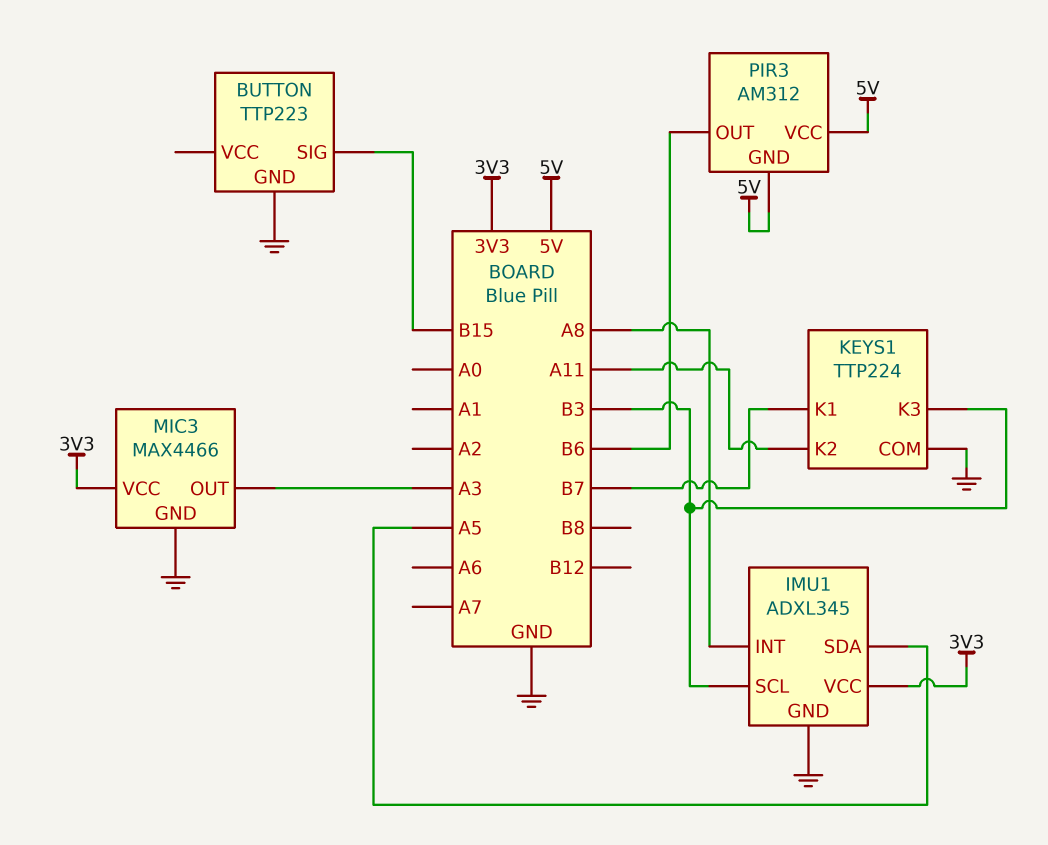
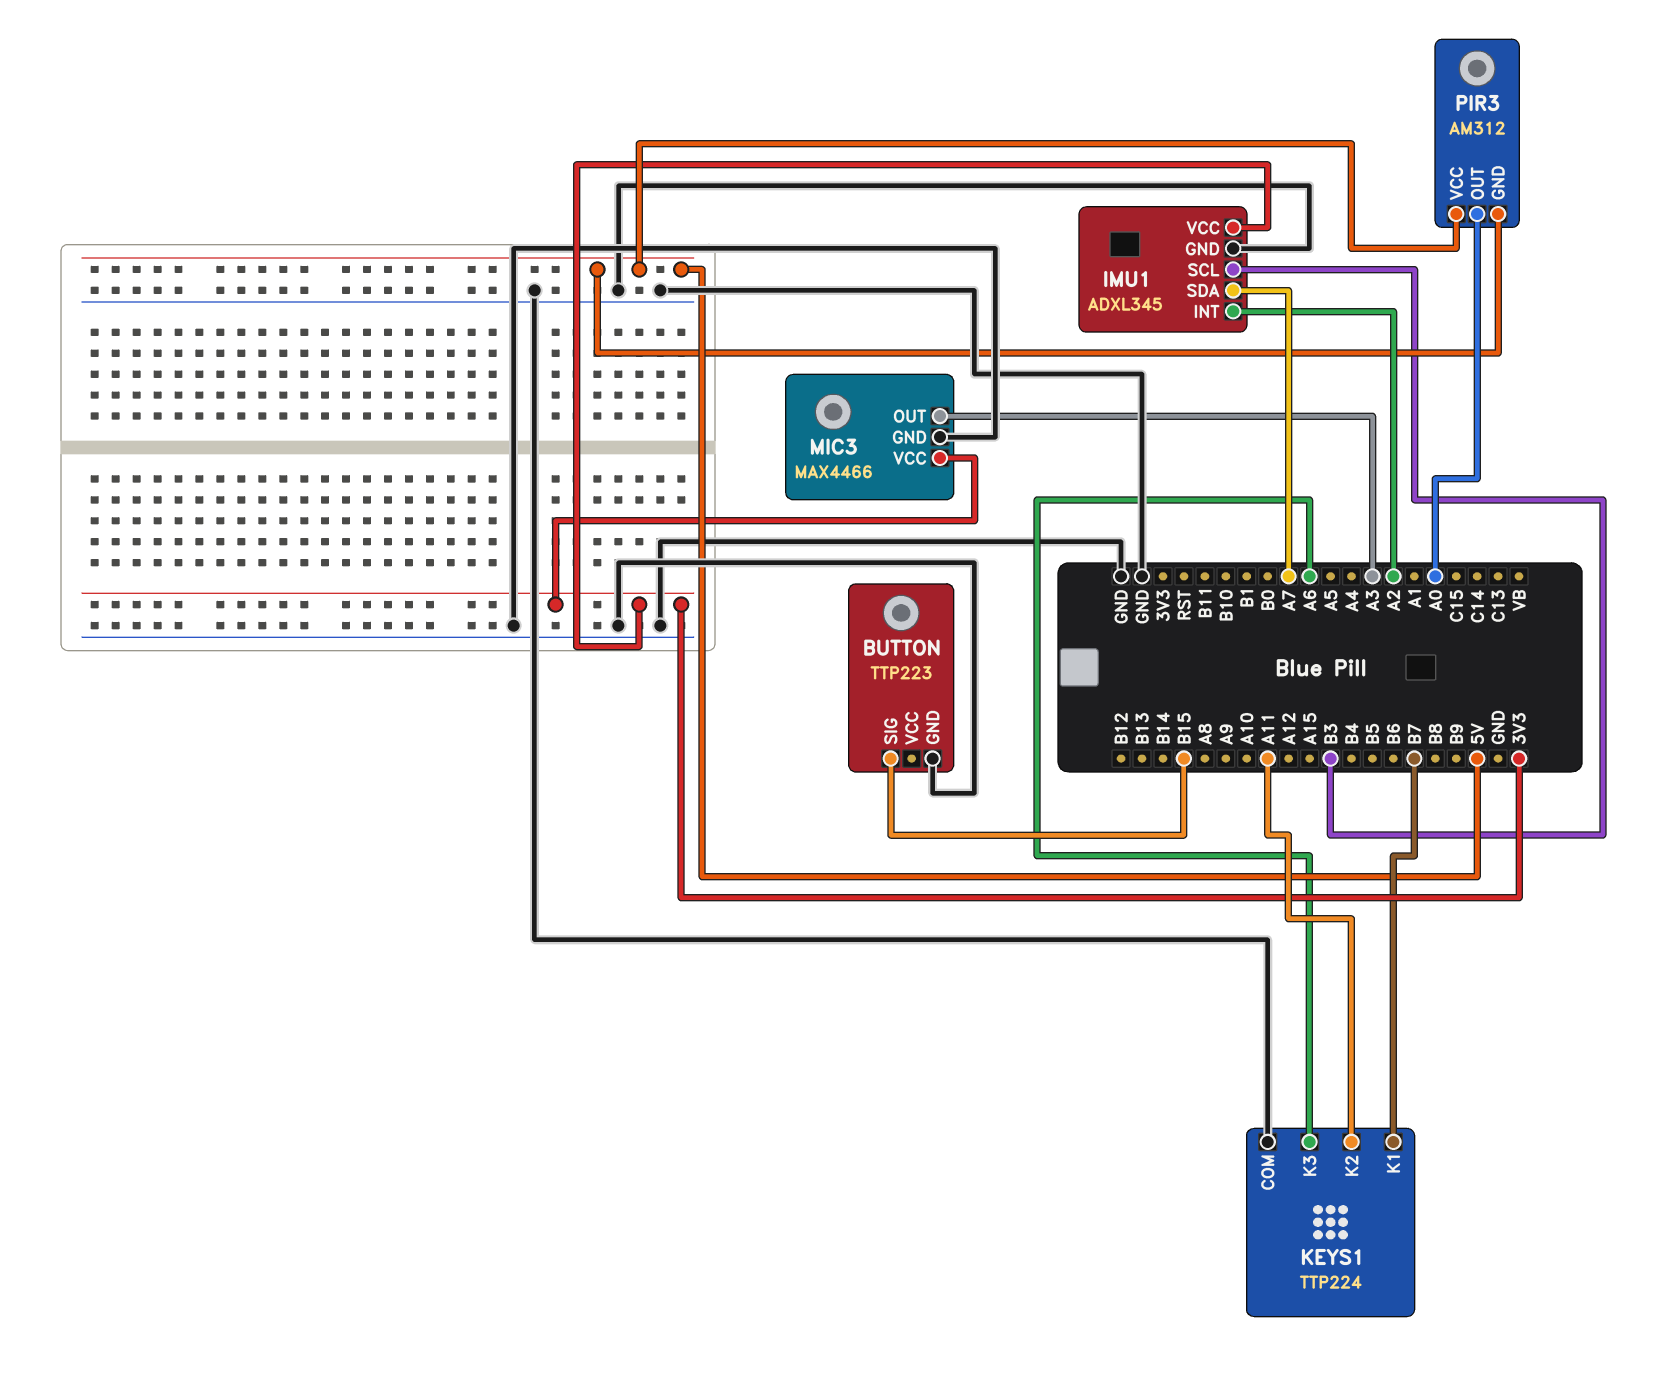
IMU1 pin INT: A8 -> A2
IMU1 pin SDA: A5 -> A7
KEYS1 pin K3: B3 -> A6
PIR3 pin OUT: B6 -> A0

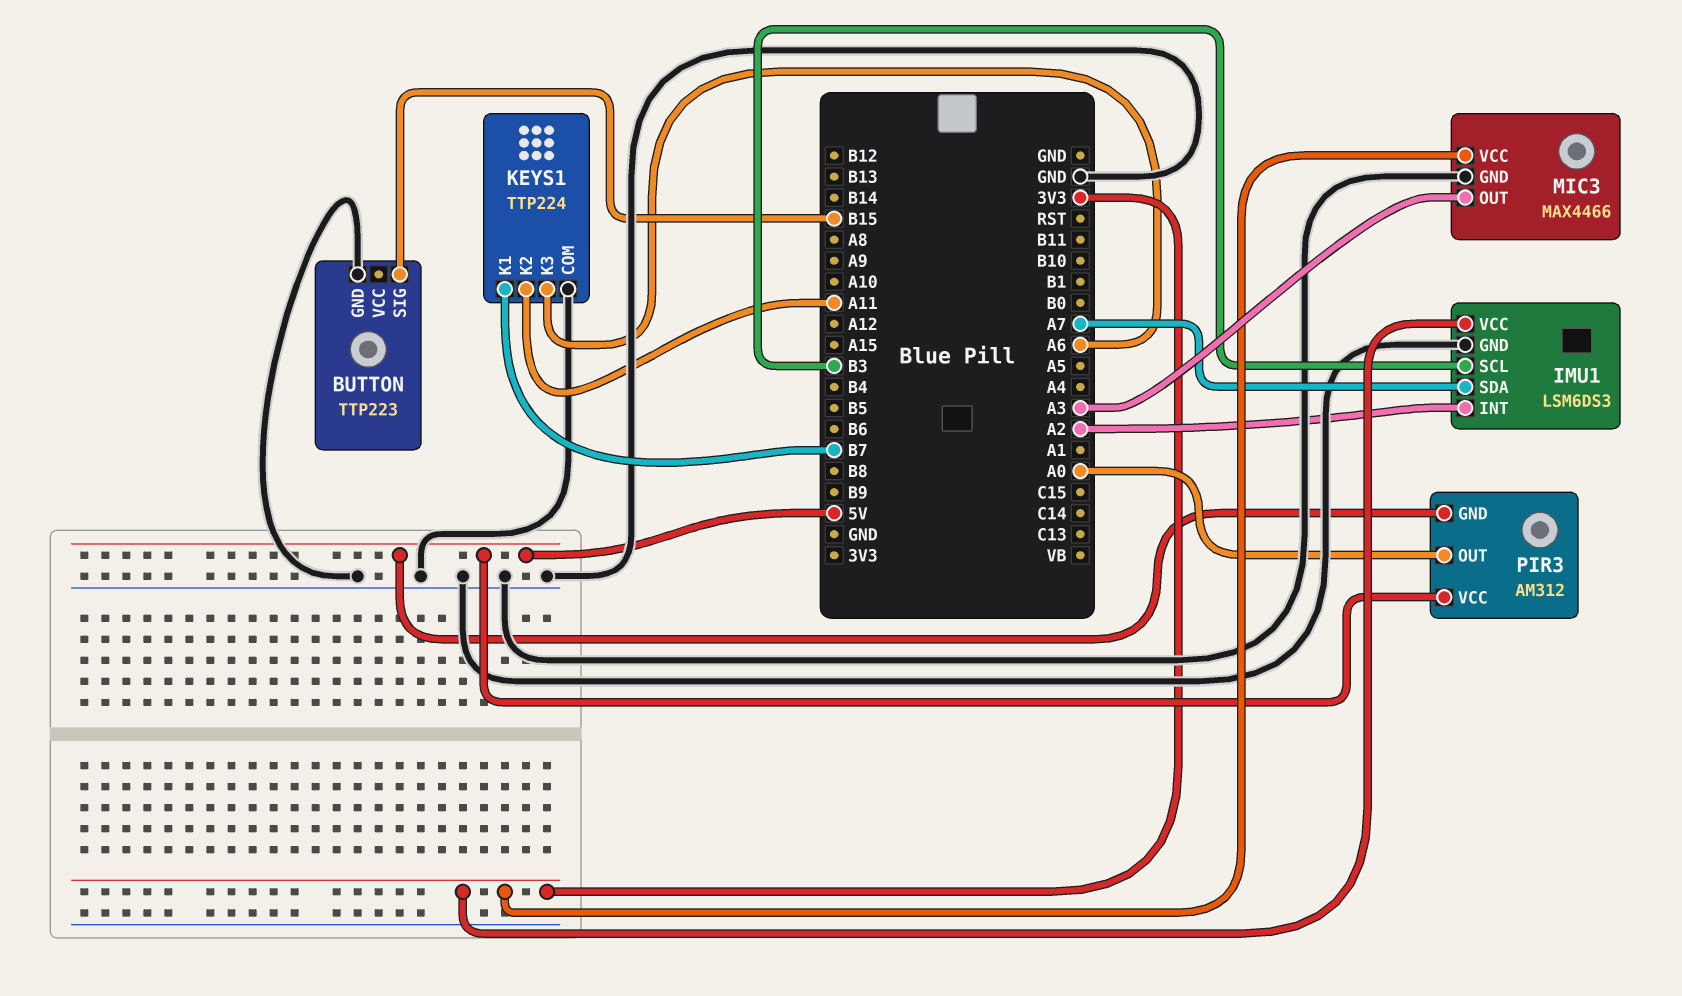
IMU1: ADXL345 -> LSM6DS3

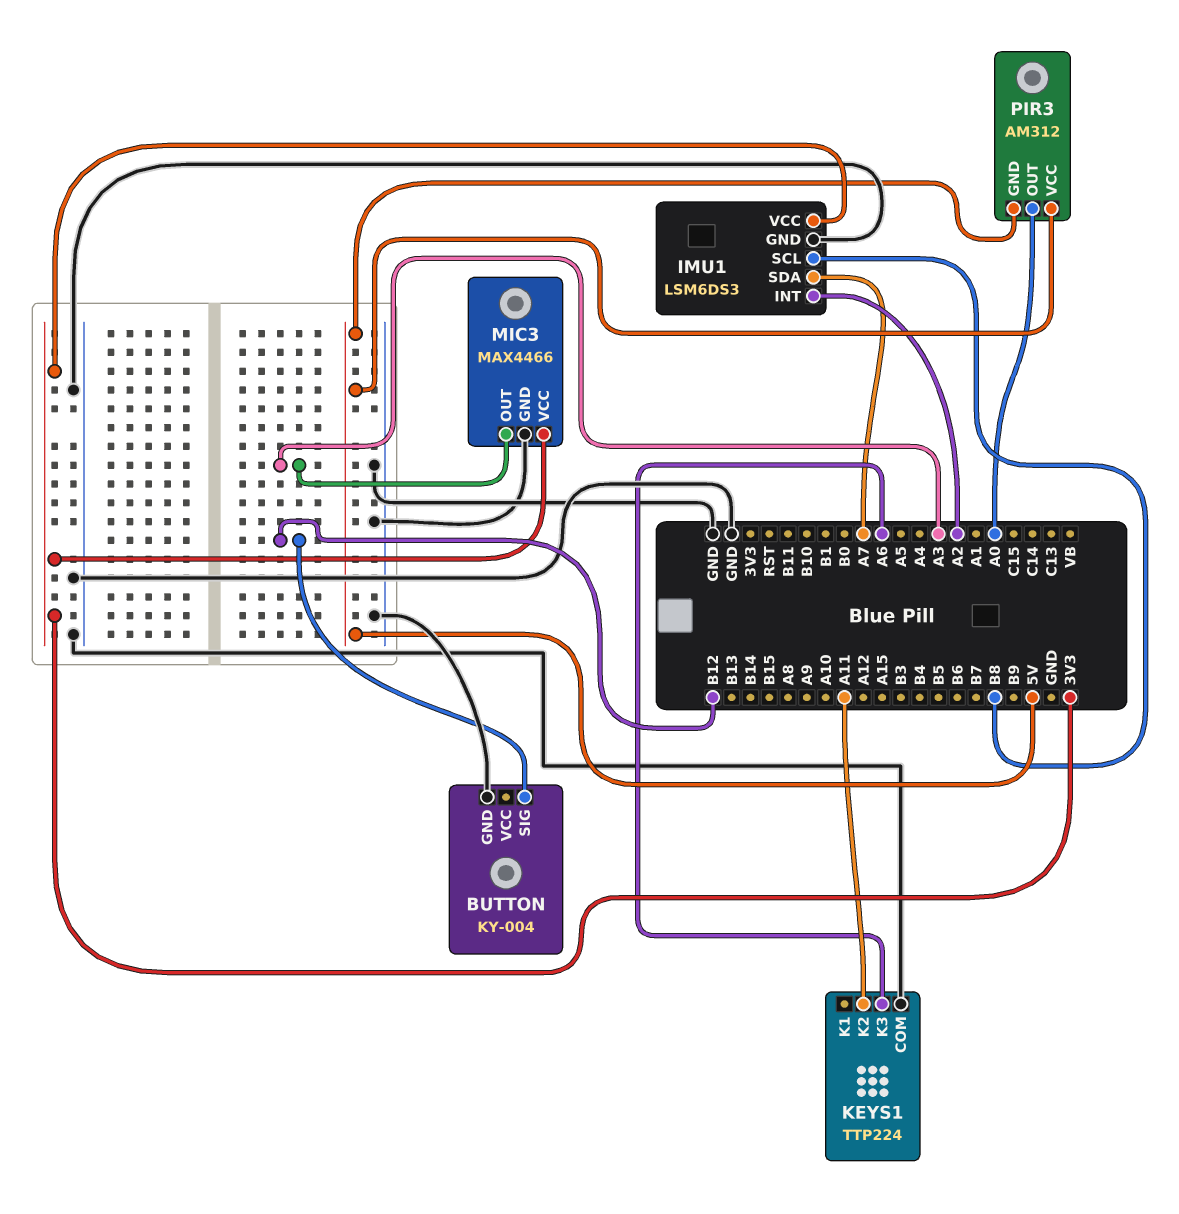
BUTTON: TTP223 -> KY-004
BUTTON pin SIG: B15 -> B12
IMU1 pin SCL: B3 -> B8
KEYS1 pin K1: B7 -> none

